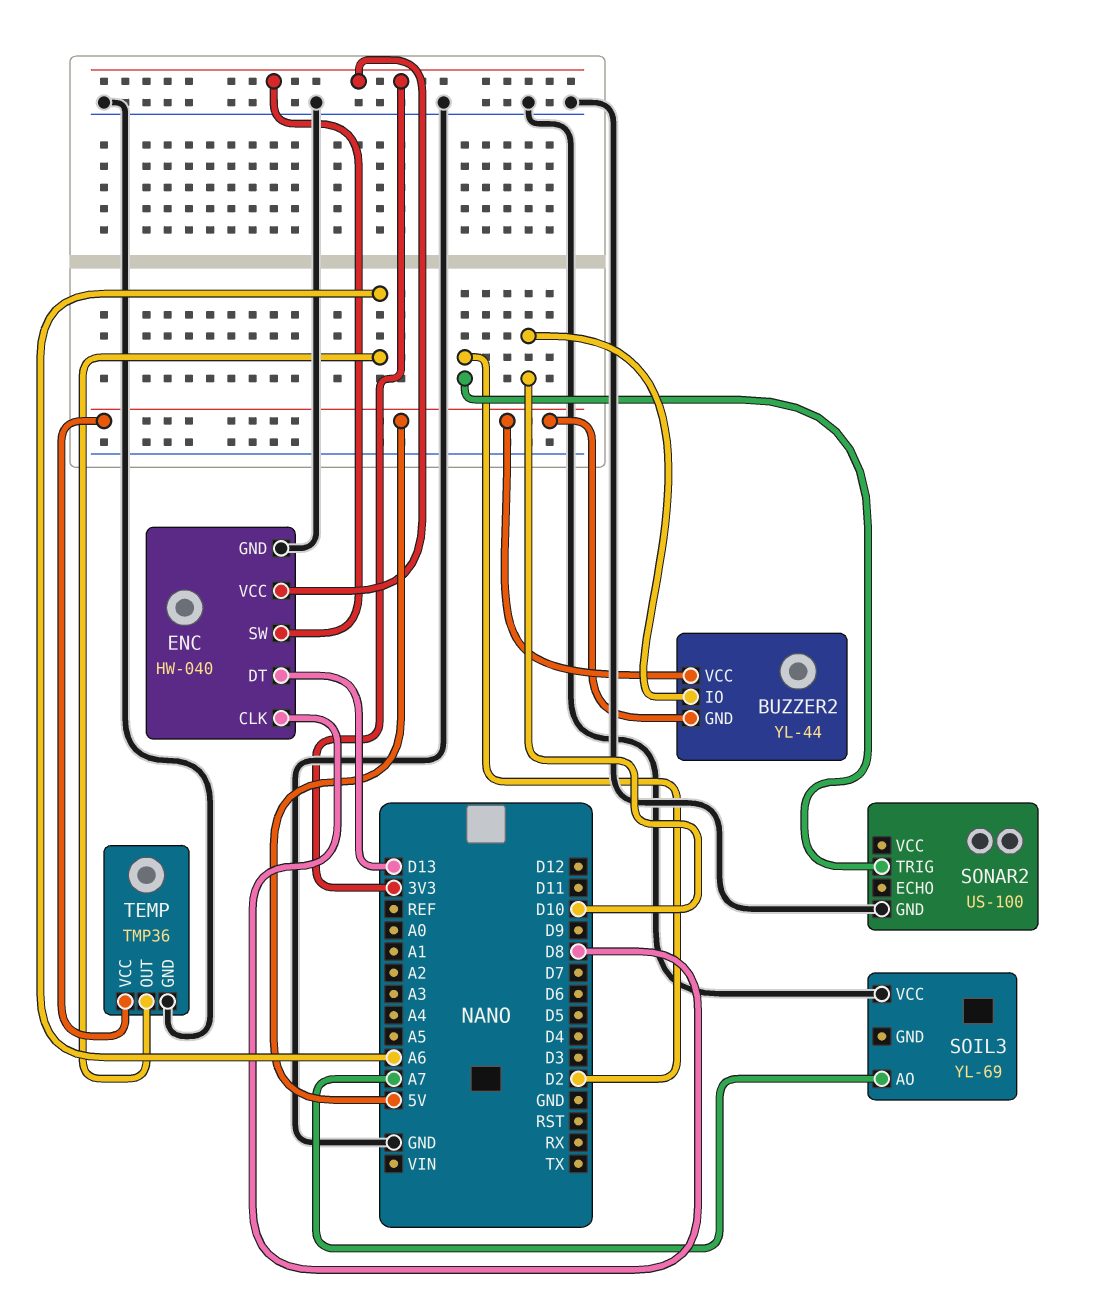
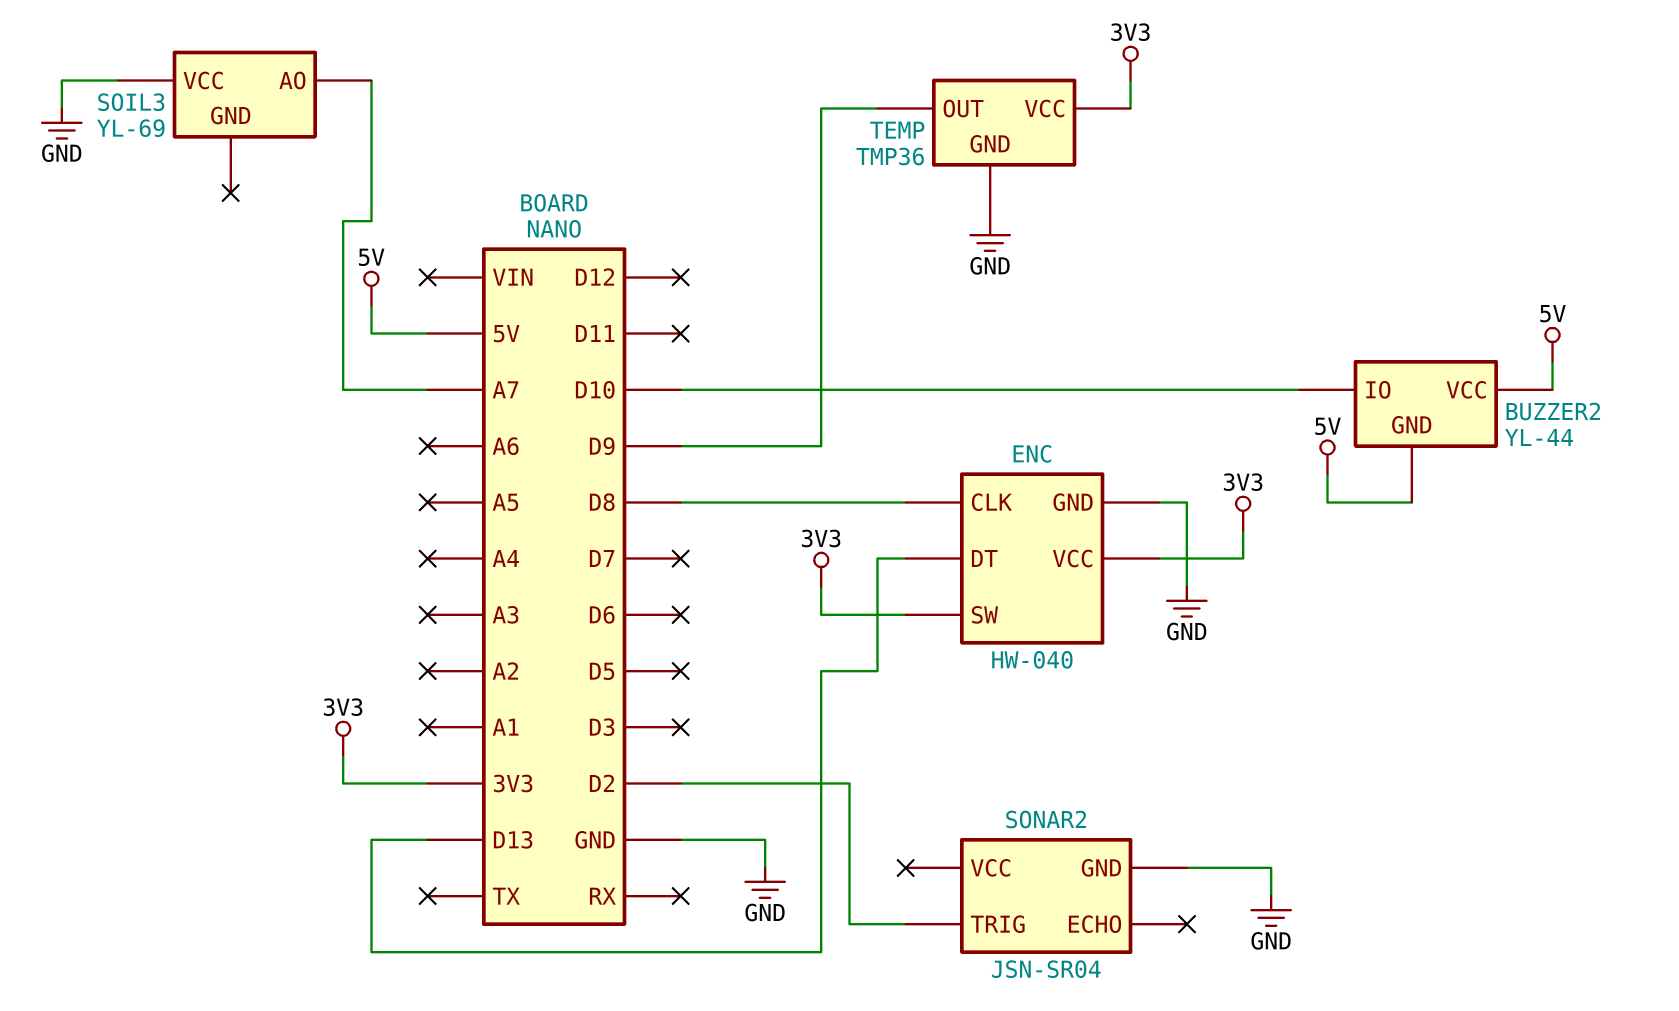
SONAR2: US-100 -> JSN-SR04
TEMP pin OUT: A6 -> D9
TEMP pin VCC: 5V -> 3V3

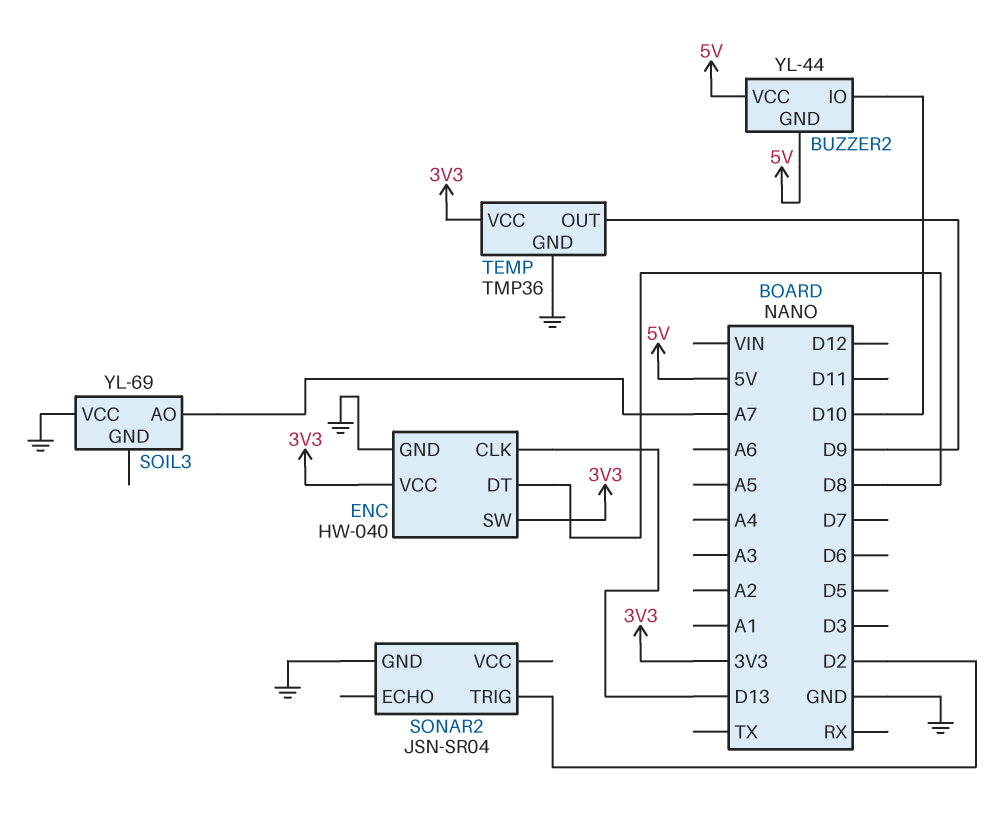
ENC pin CLK: D8 -> D13
ENC pin DT: D13 -> D8

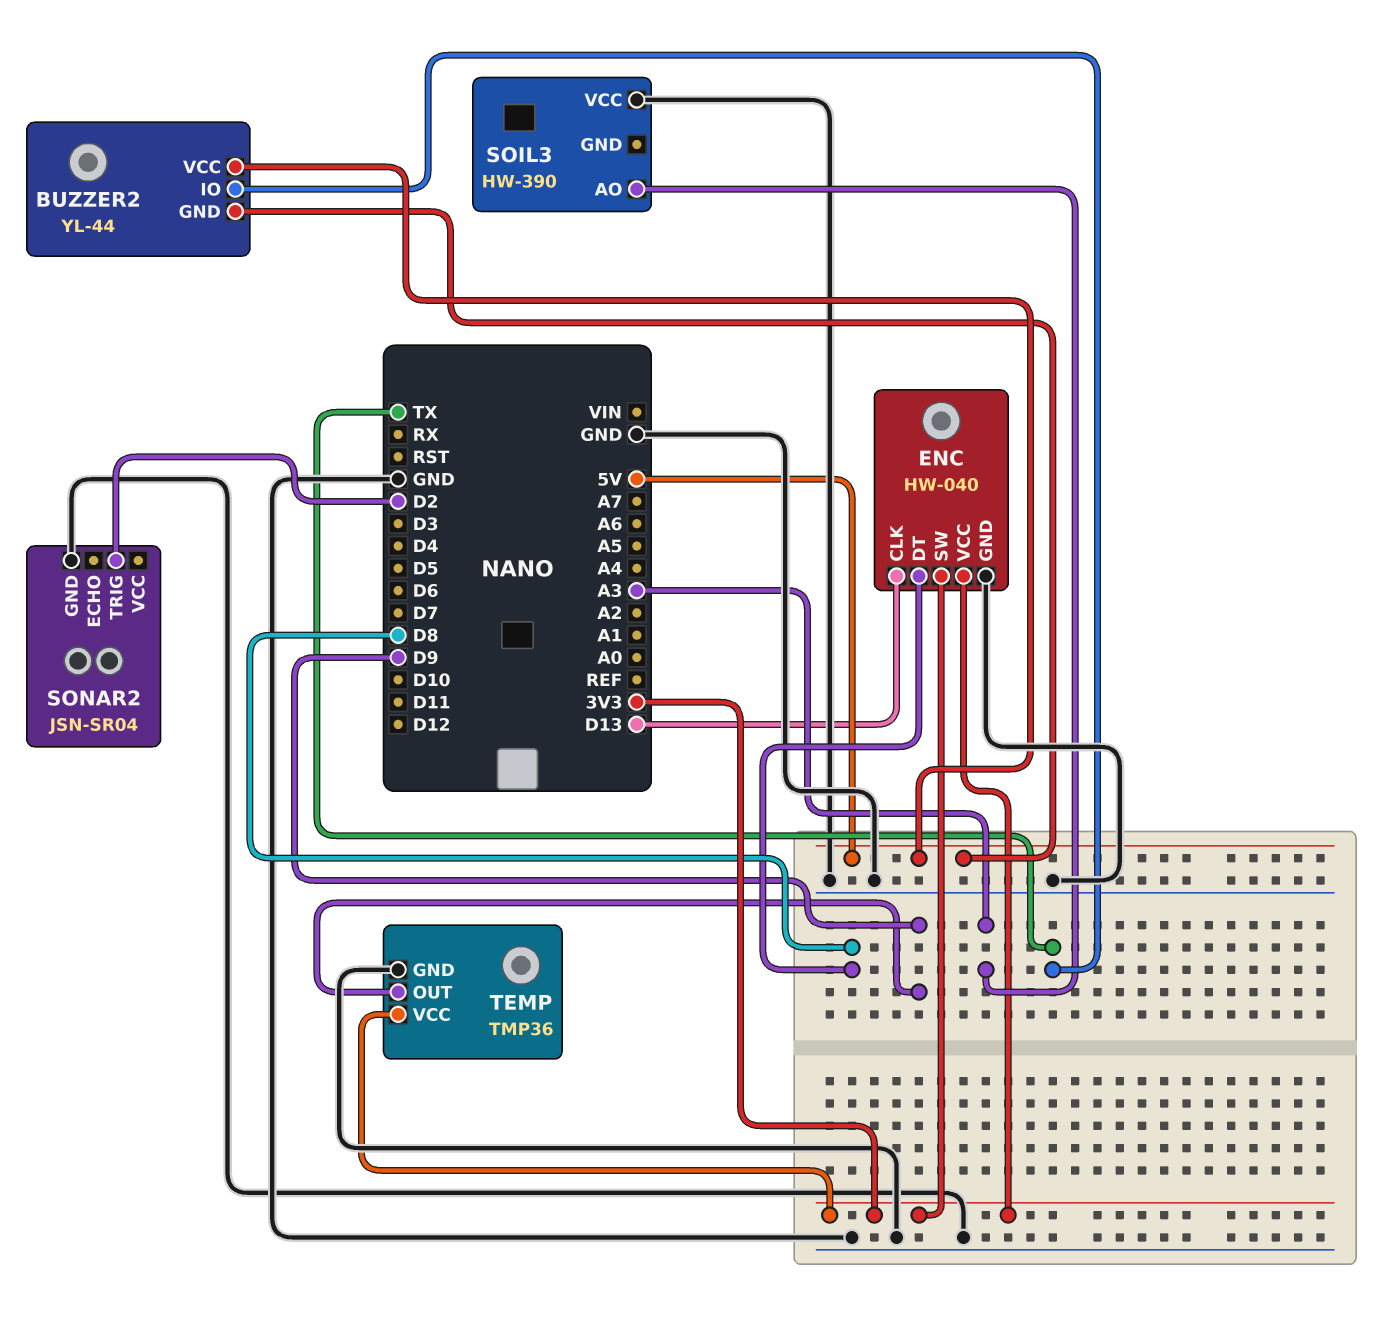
BUZZER2 pin IO: D10 -> TX
SOIL3: YL-69 -> HW-390
SOIL3 pin AO: A7 -> A3

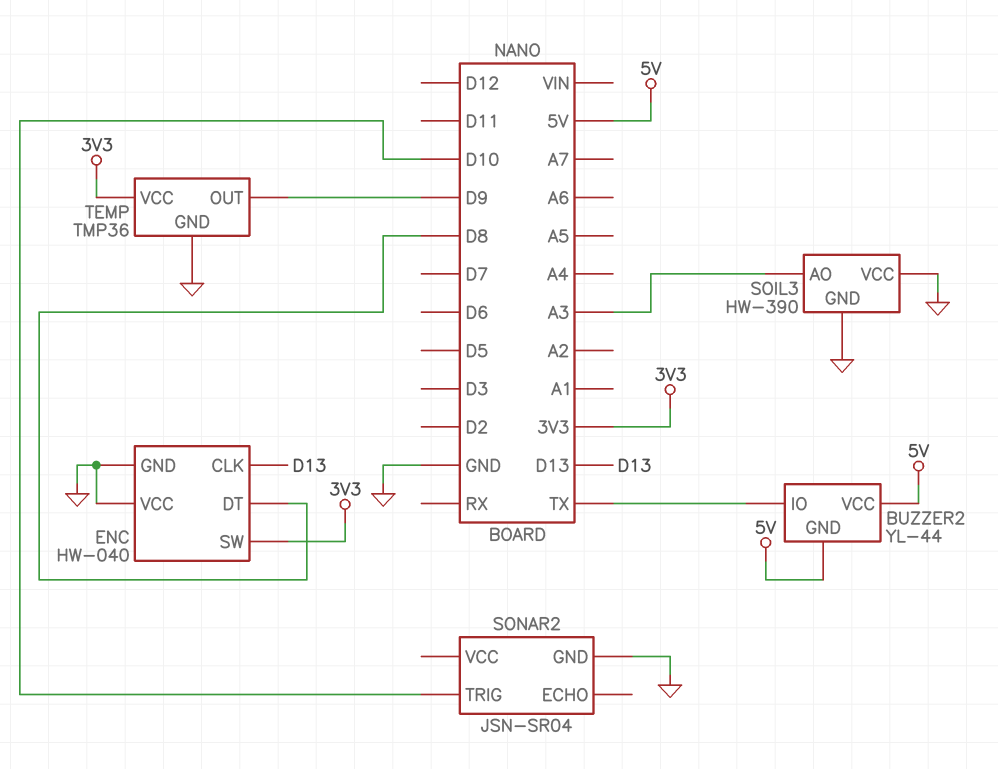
ENC pin VCC: 3V3 -> GND
SOIL3 pin GND: none -> GND
SONAR2 pin TRIG: D2 -> D10

